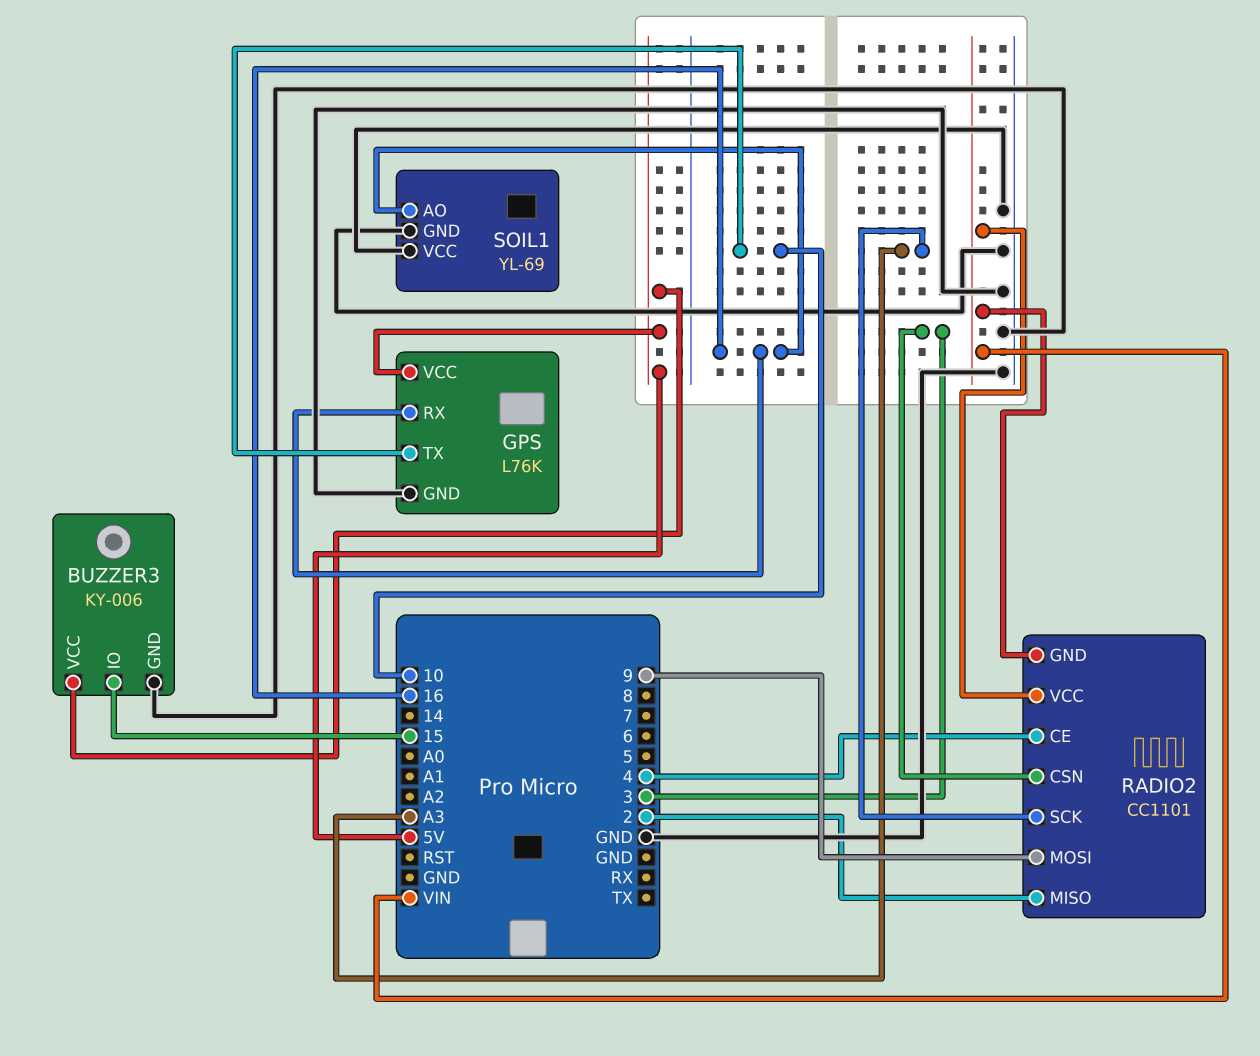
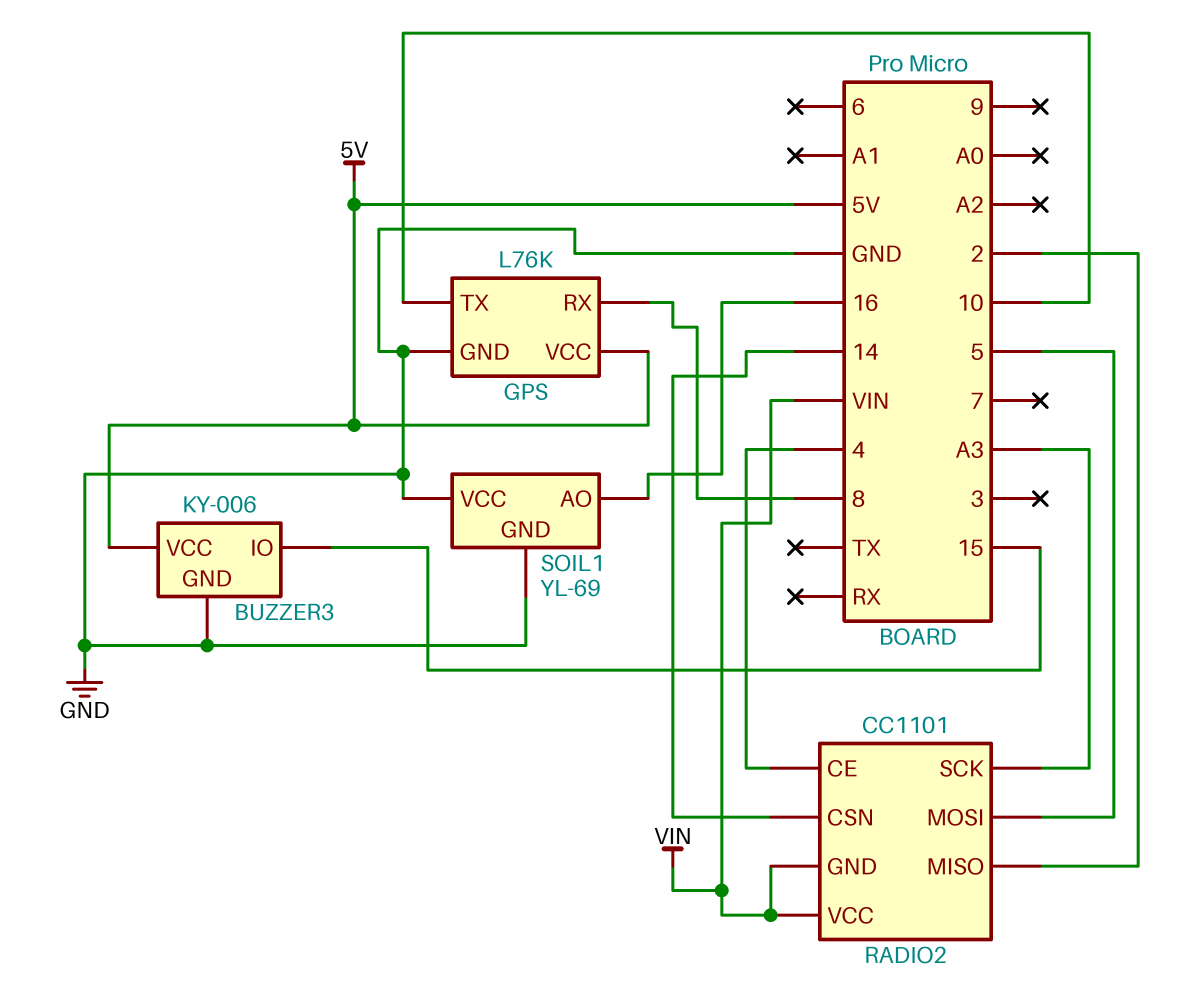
GPS pin RX: 16 -> 8
RADIO2 pin CSN: 3 -> 14
RADIO2 pin MOSI: 9 -> 5

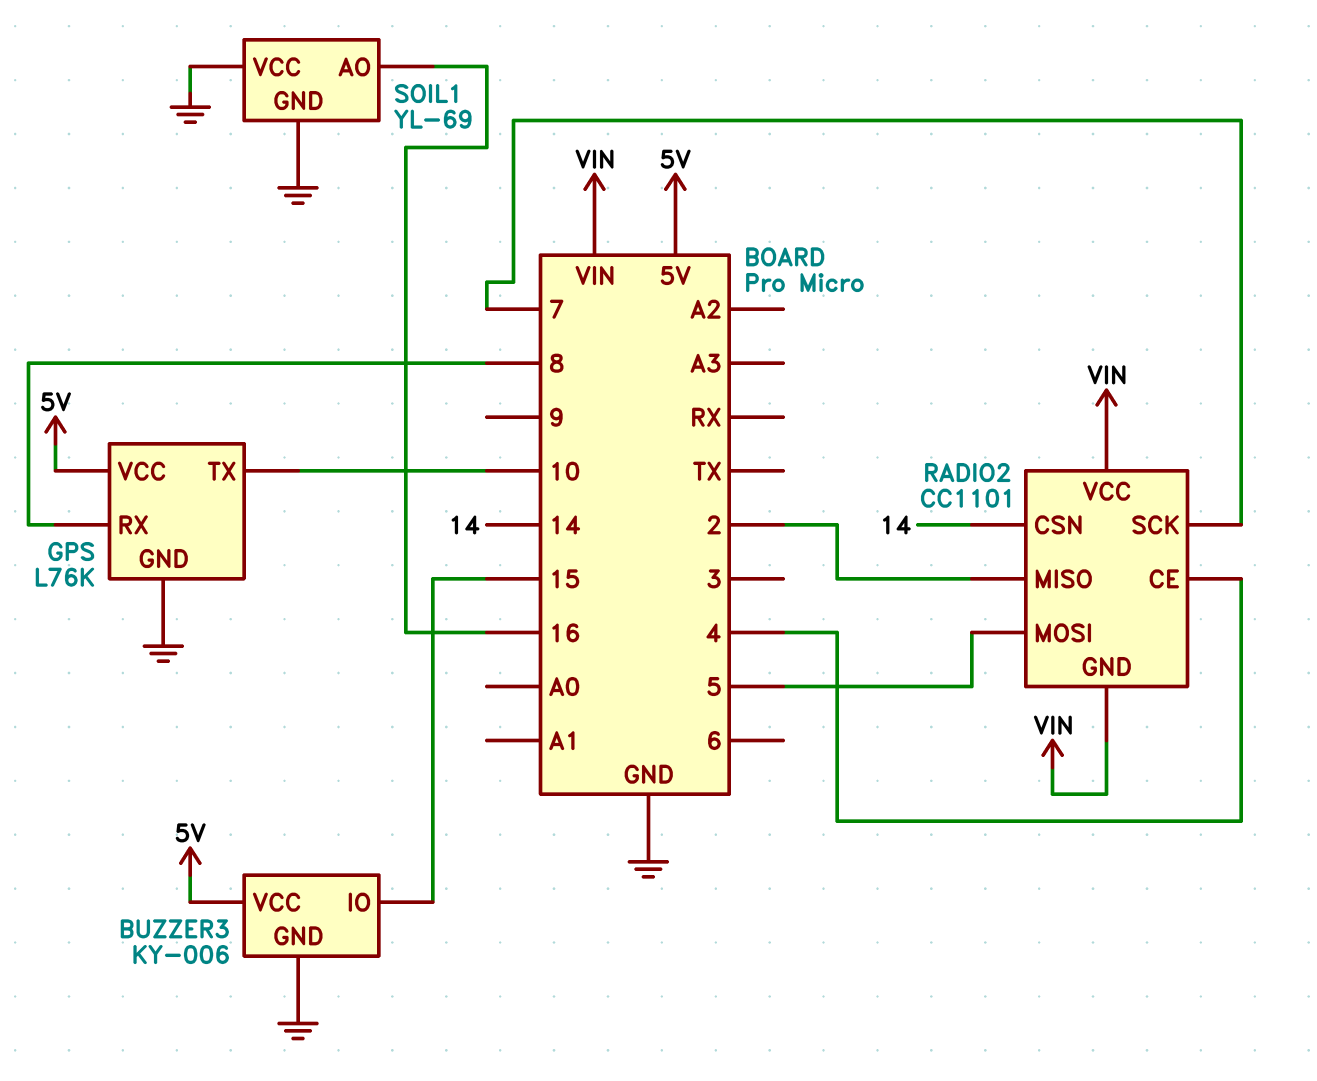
RADIO2 pin SCK: A3 -> 7

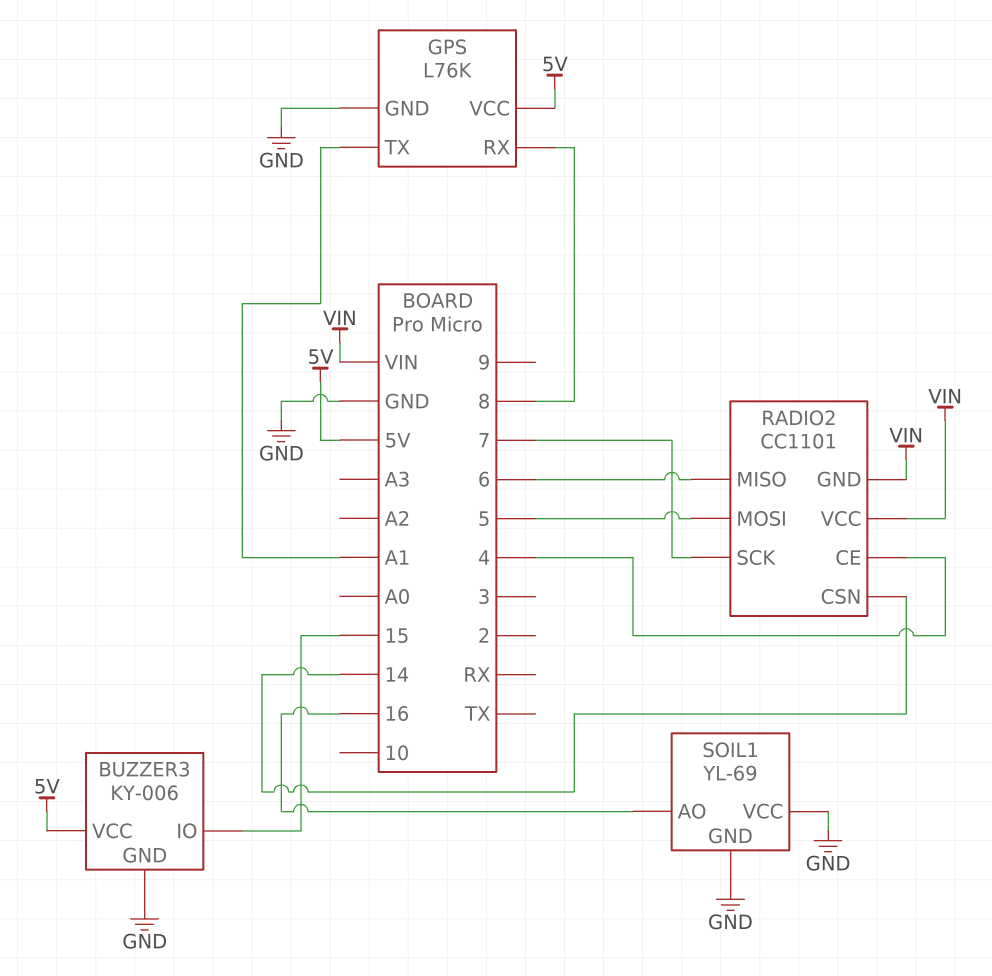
GPS pin TX: 10 -> A1
RADIO2 pin MISO: 2 -> 6

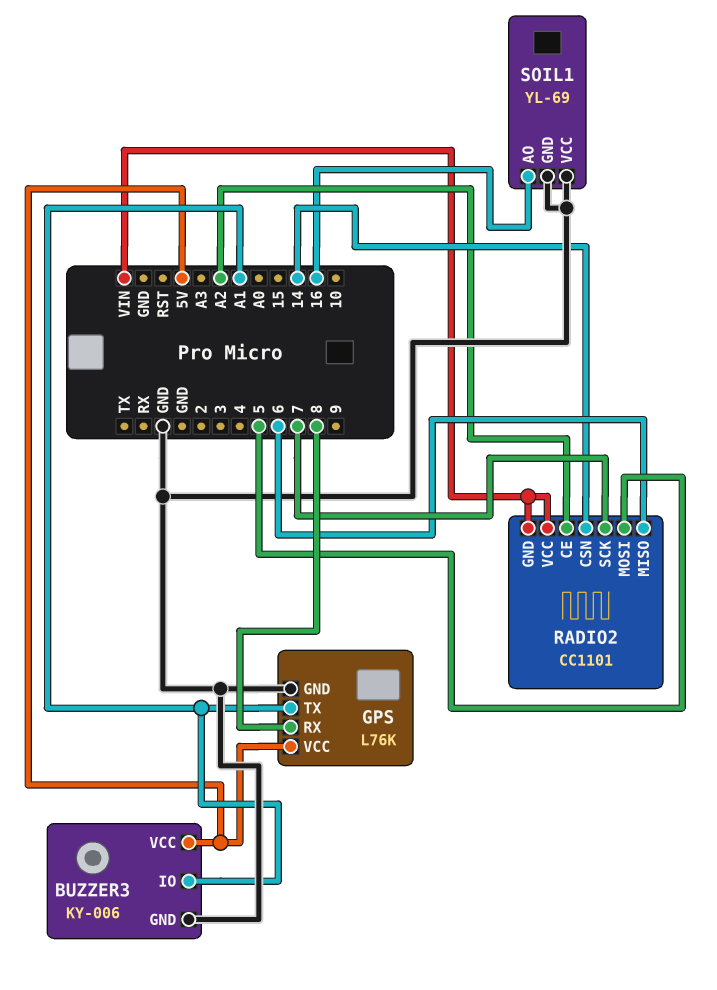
BUZZER3 pin IO: 15 -> A1
RADIO2 pin CE: 4 -> A2

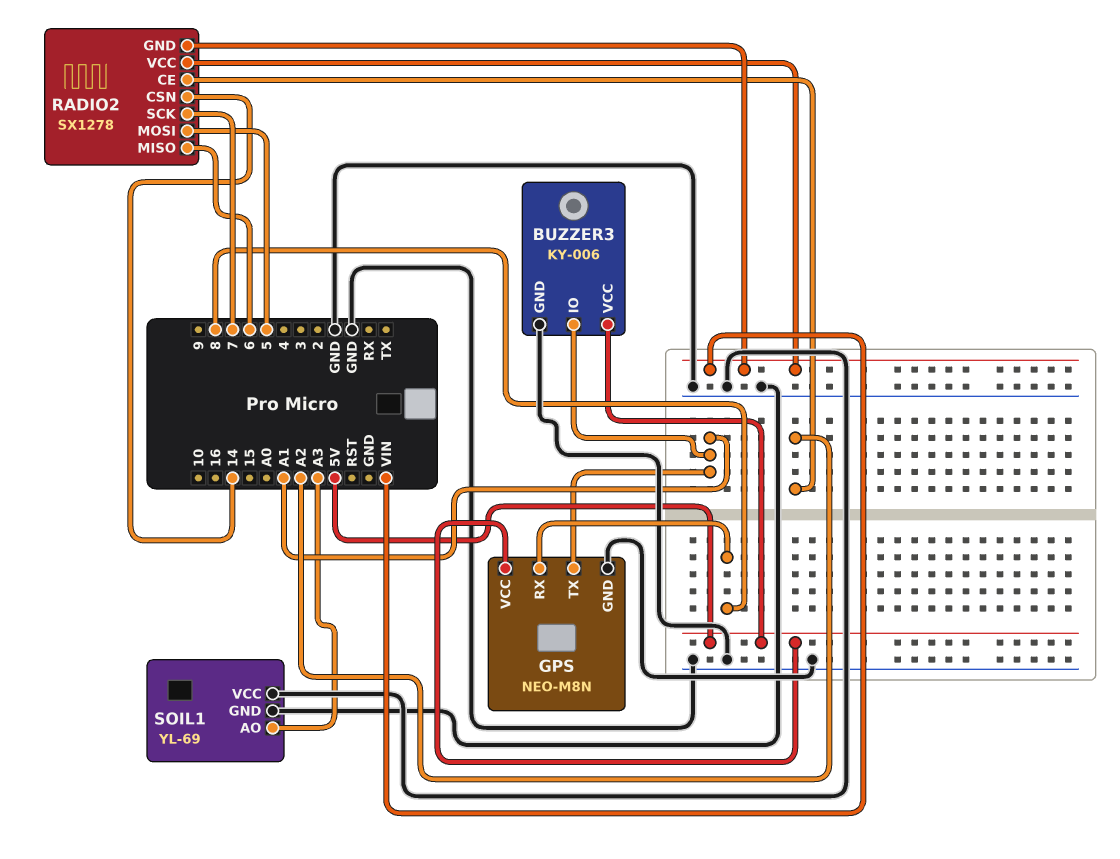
GPS: L76K -> NEO-M8N
RADIO2: CC1101 -> SX1278
SOIL1 pin AO: 16 -> A3

